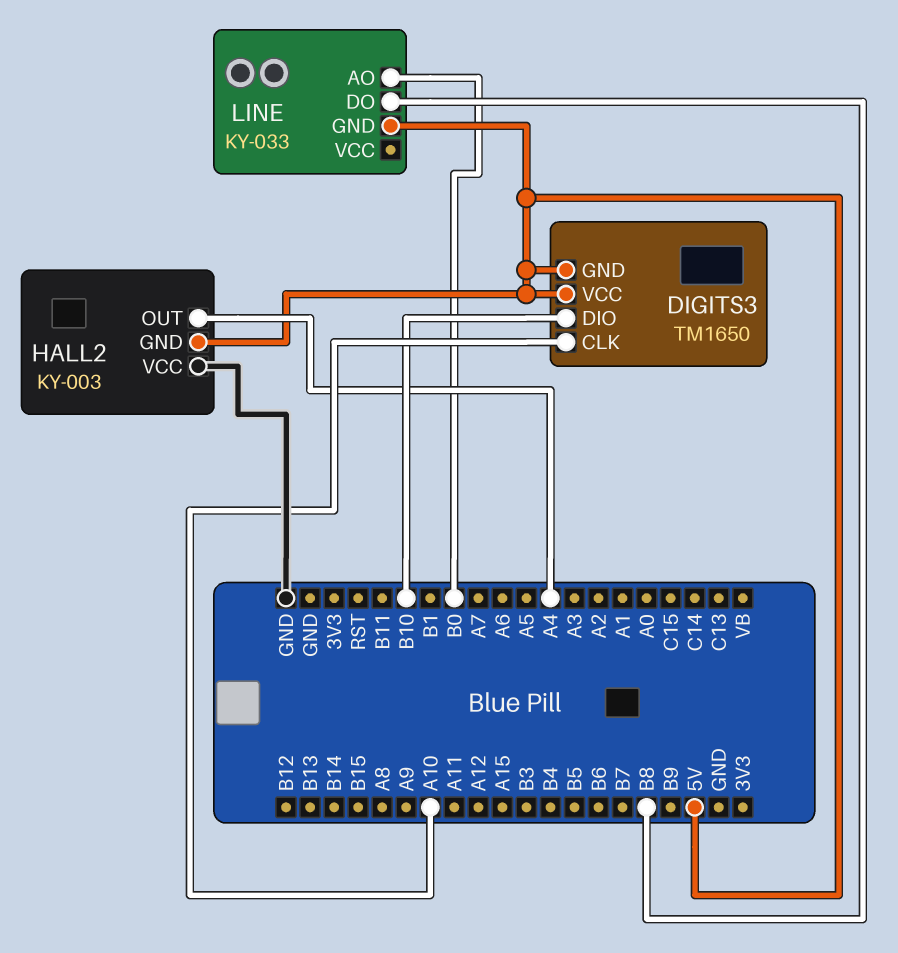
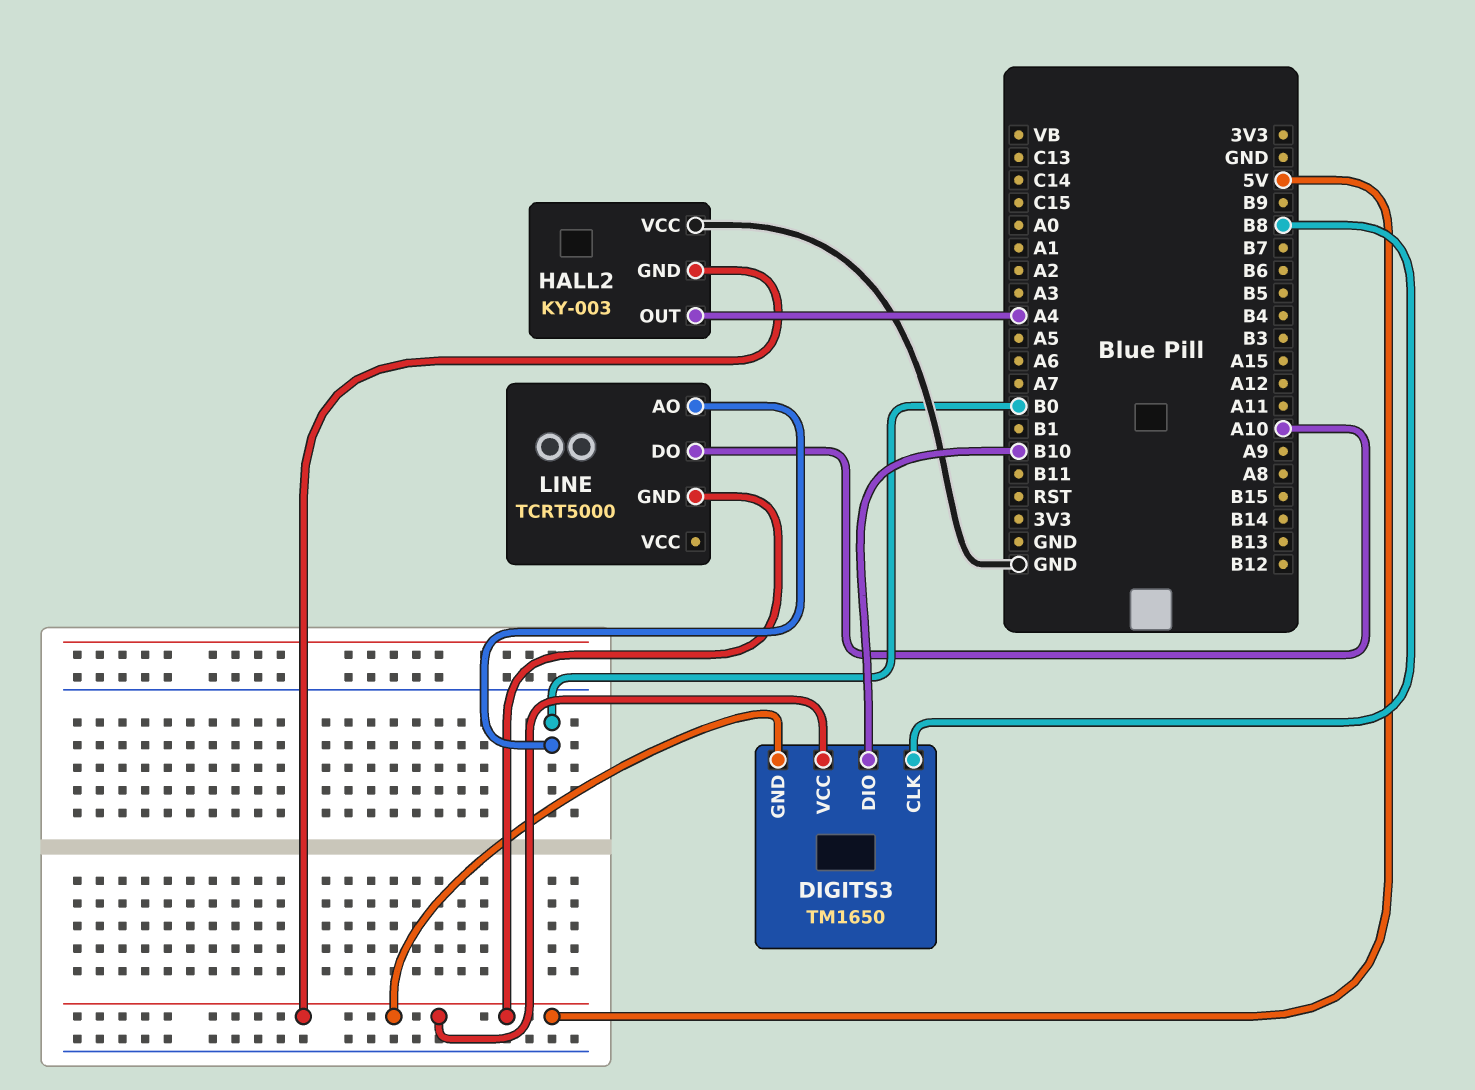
DIGITS3 pin CLK: A10 -> B8
LINE: KY-033 -> TCRT5000
LINE pin DO: B8 -> A10

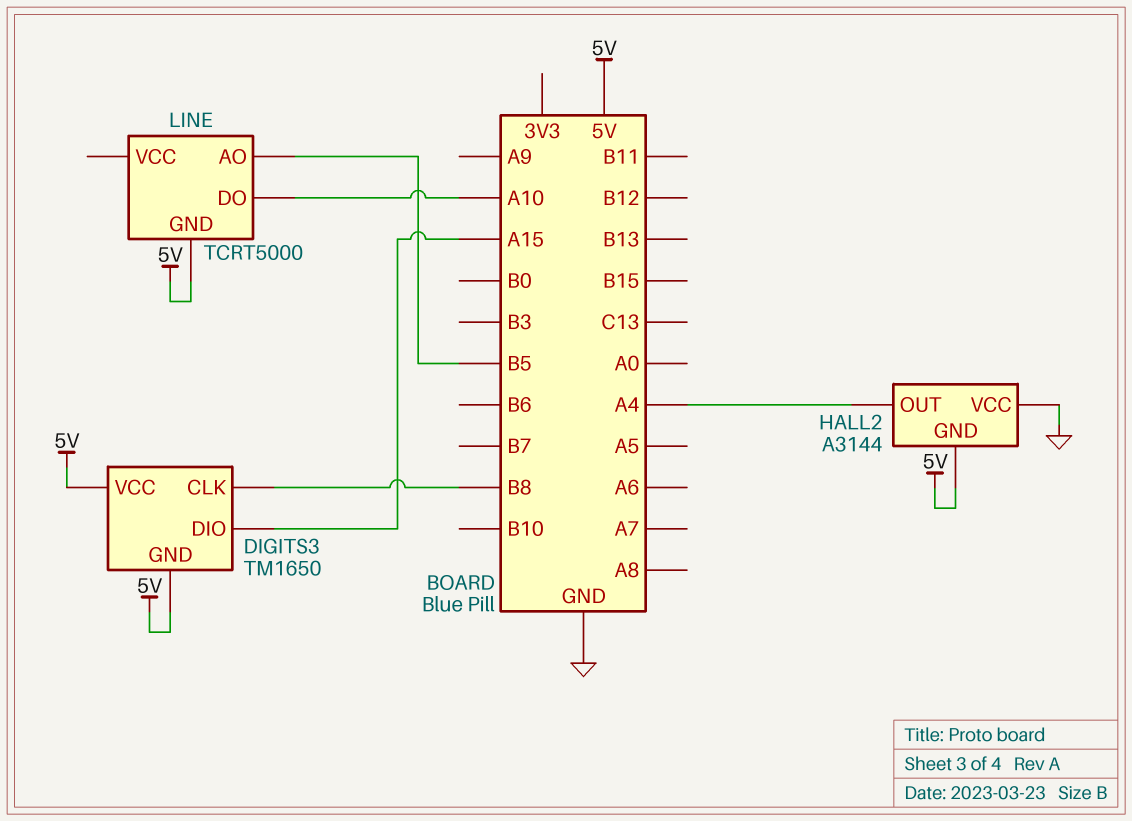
DIGITS3 pin DIO: B10 -> A15
HALL2: KY-003 -> A3144
LINE pin AO: B0 -> B5

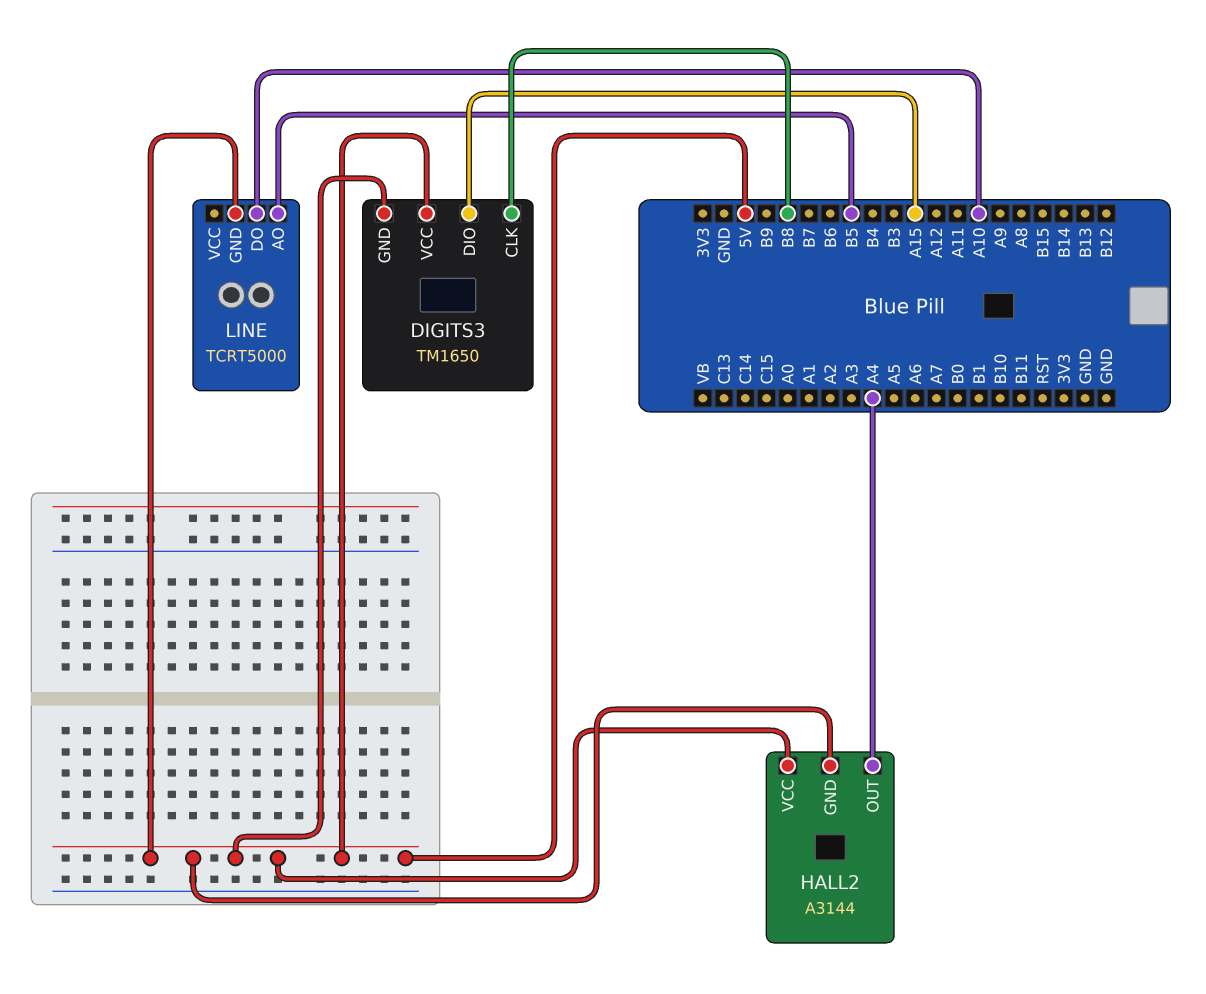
HALL2 pin VCC: GND -> 5V

